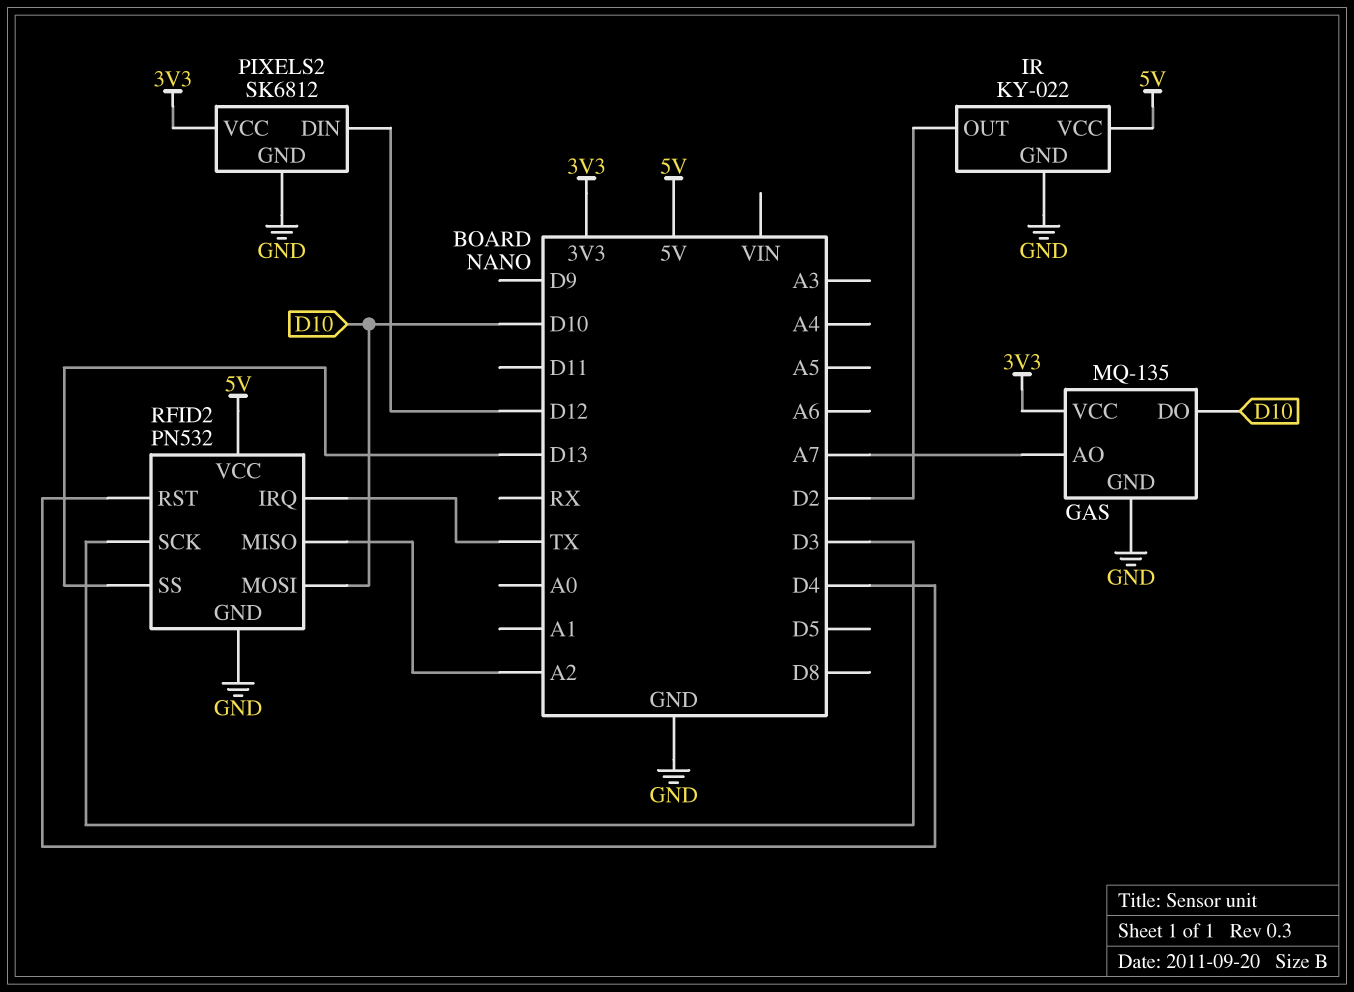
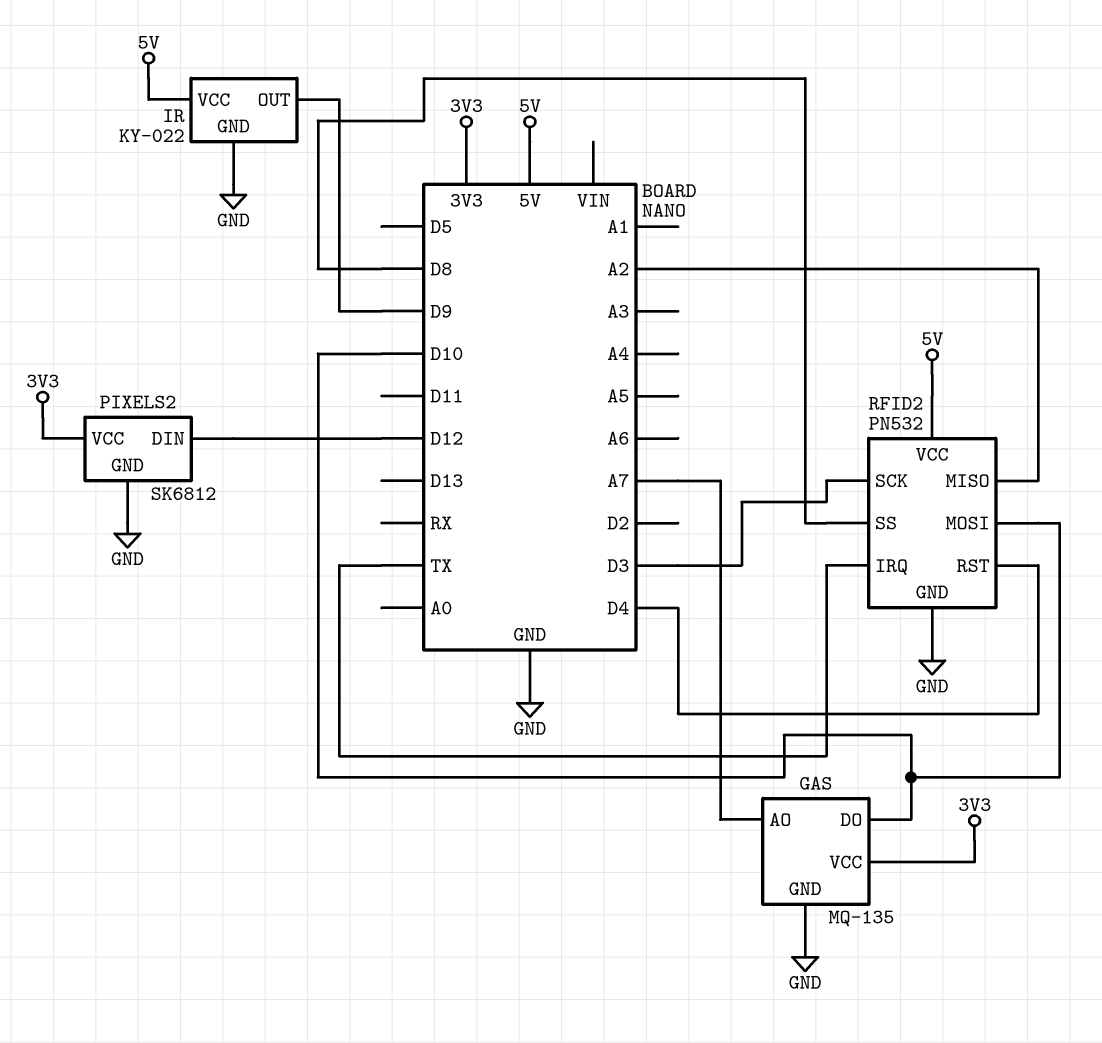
IR pin OUT: D2 -> D9
RFID2 pin SS: D13 -> D8

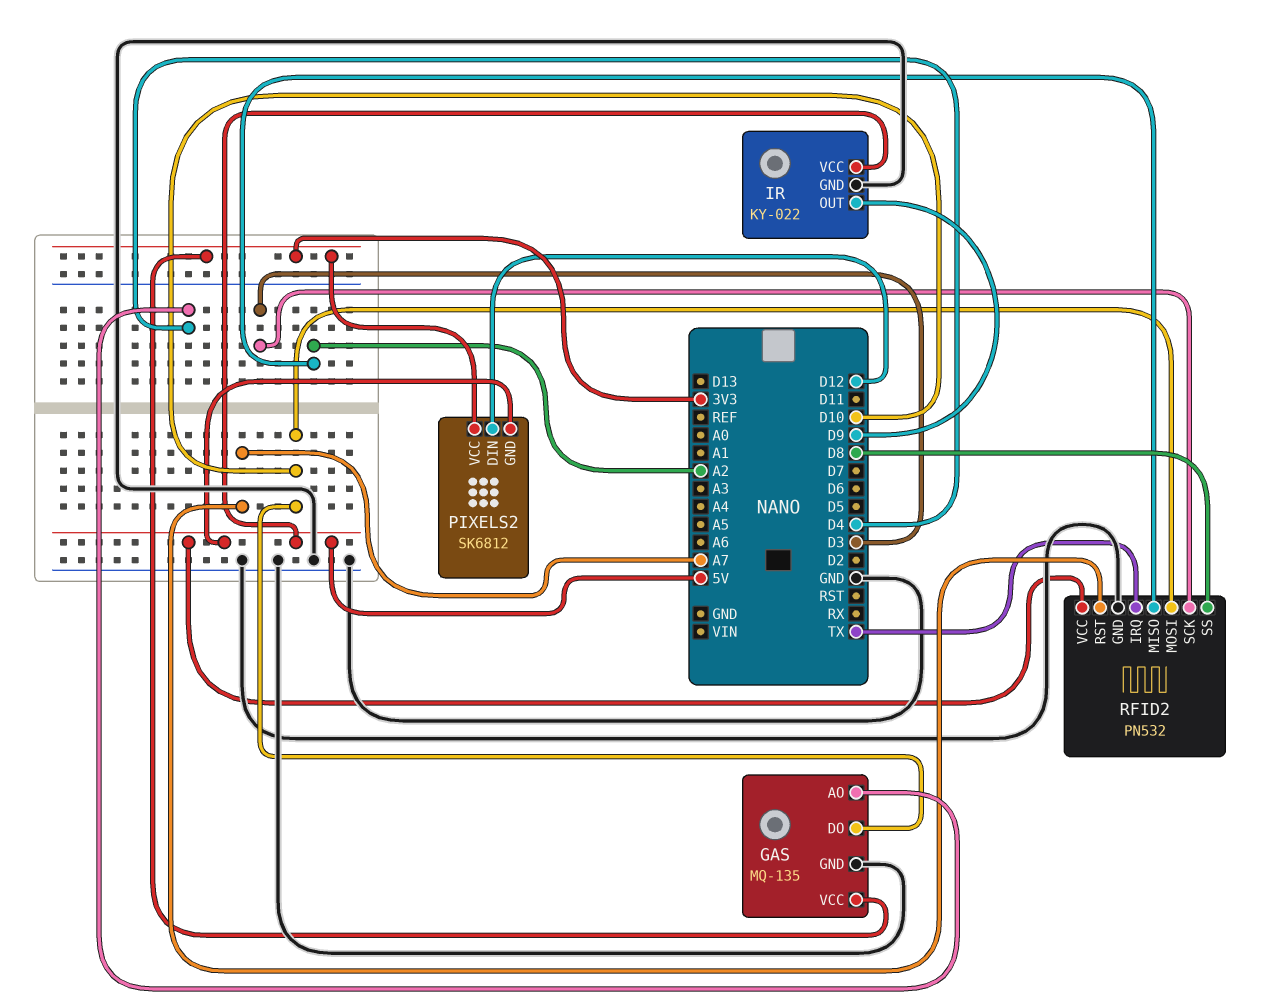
GAS pin AO: A7 -> D4
PIXELS2 pin GND: GND -> 5V
RFID2 pin RST: D4 -> A7

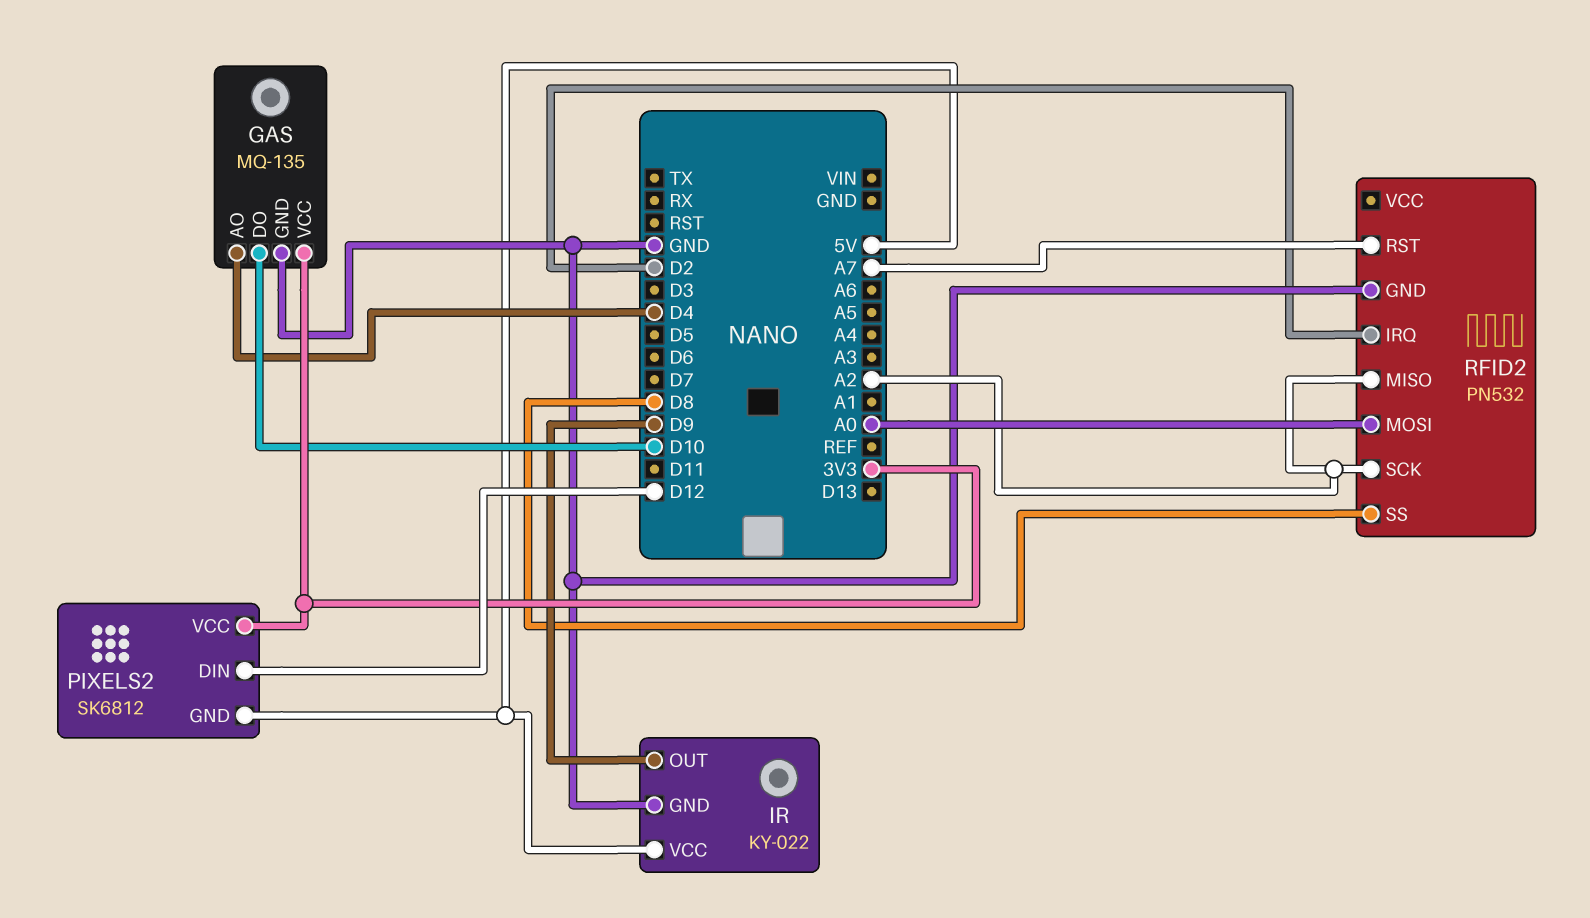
RFID2 pin IRQ: TX -> D2
RFID2 pin MOSI: D10 -> A0
RFID2 pin SCK: D3 -> A2
RFID2 pin VCC: 5V -> none

